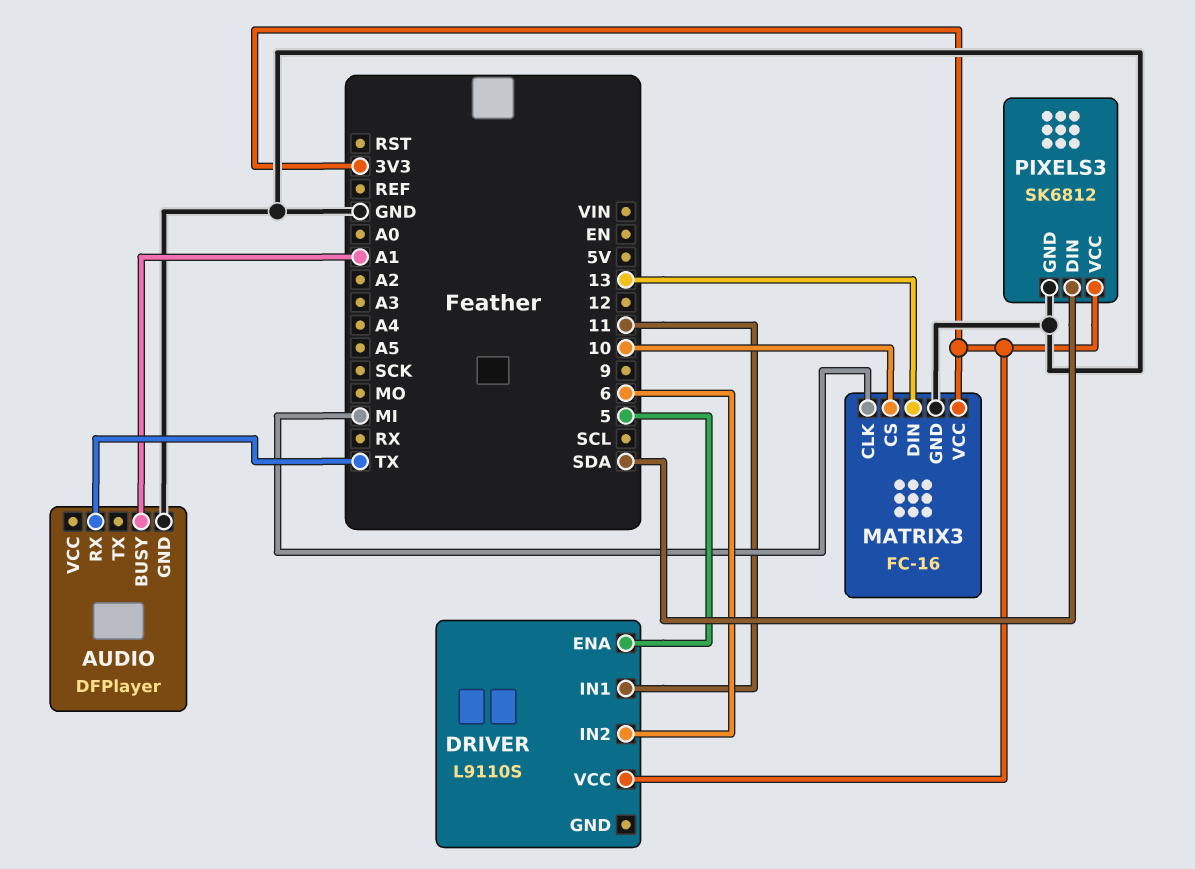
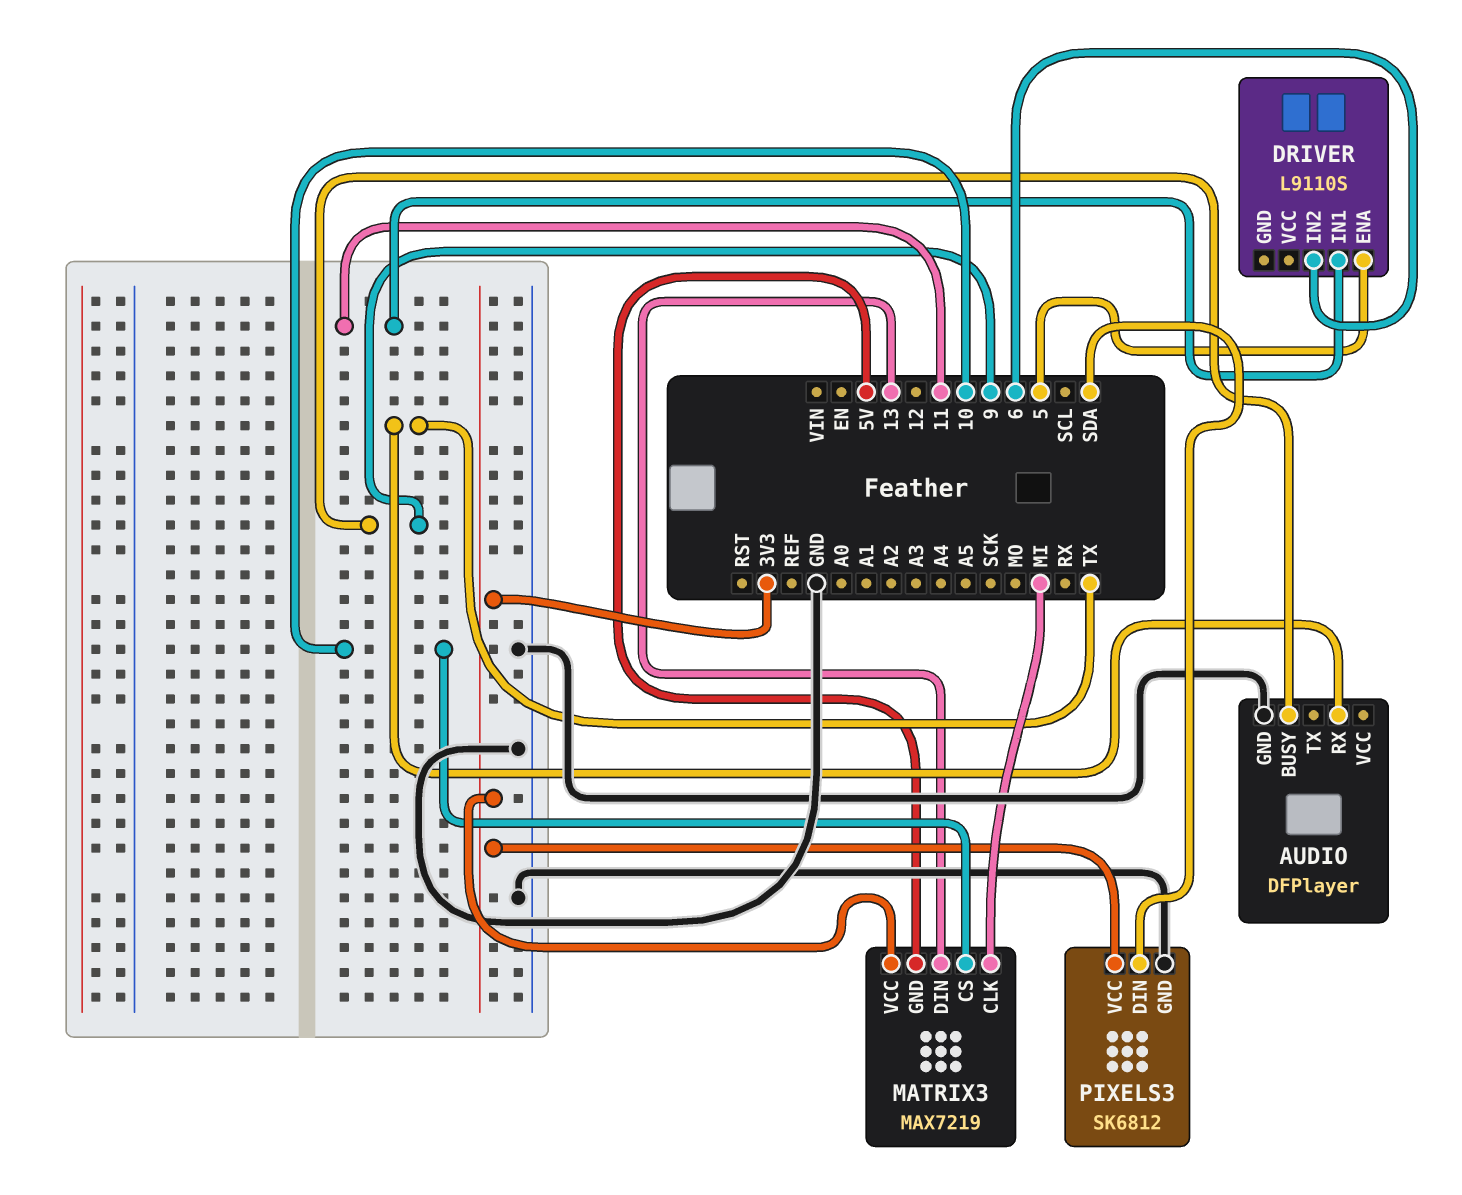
AUDIO pin BUSY: A1 -> 9
DRIVER pin VCC: 3V3 -> none
MATRIX3: FC-16 -> MAX7219
MATRIX3 pin GND: GND -> 5V

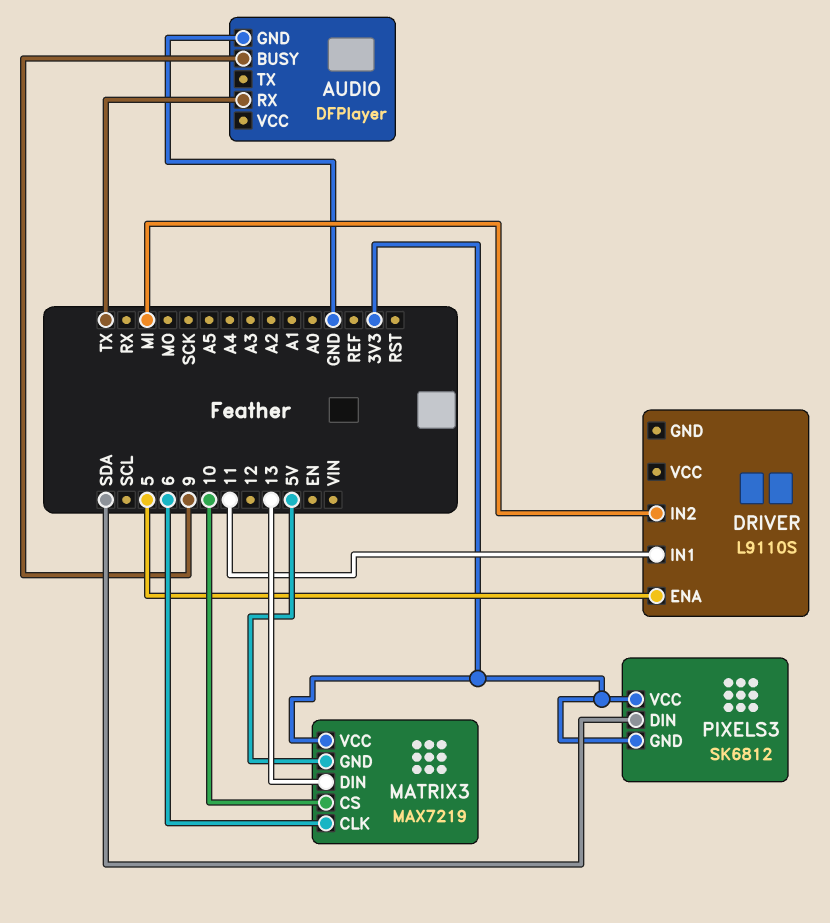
DRIVER pin IN2: 6 -> MI
MATRIX3 pin CLK: MI -> 6
PIXELS3 pin GND: GND -> 3V3

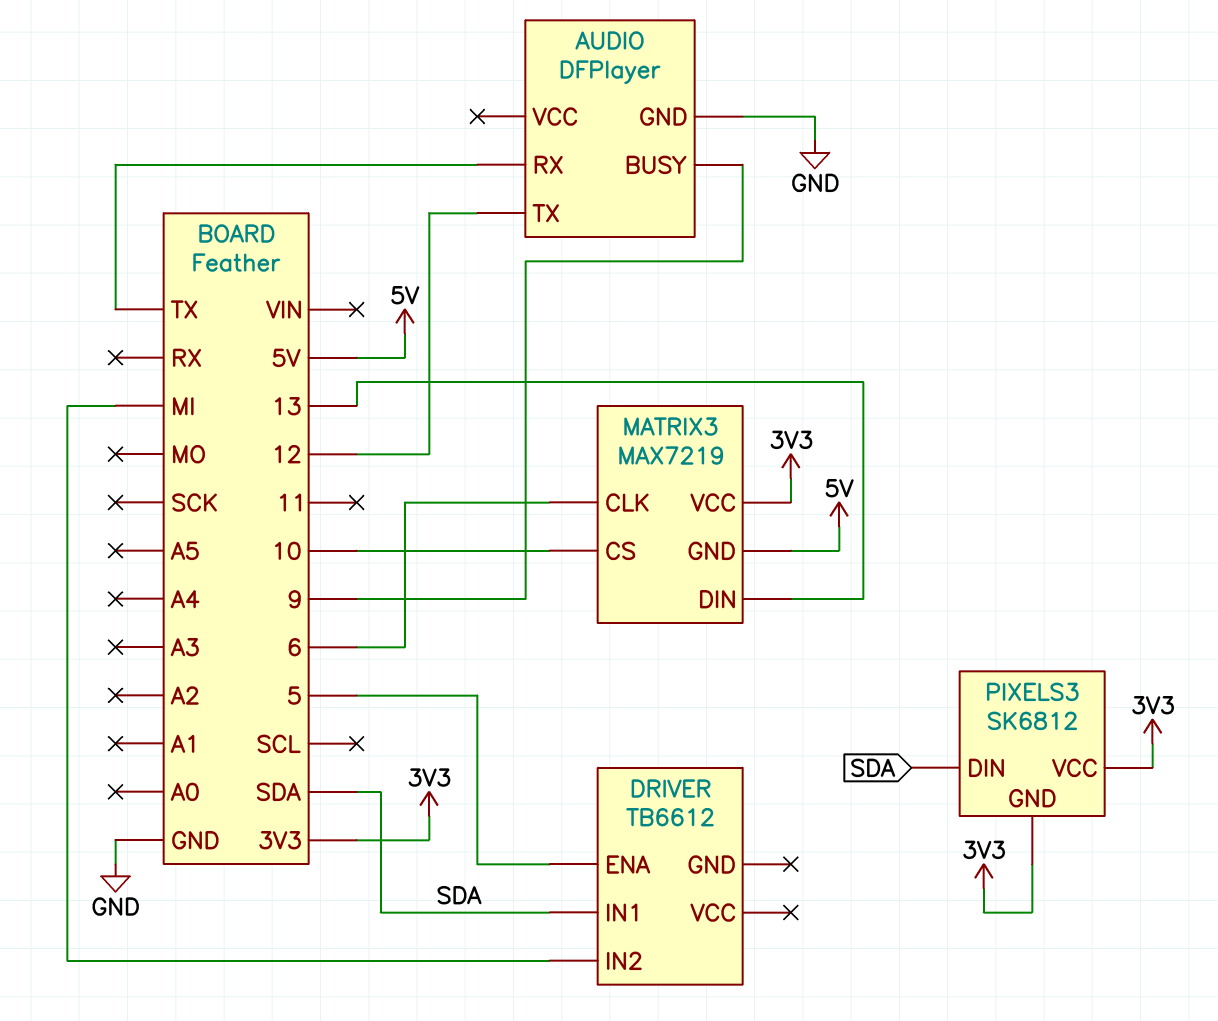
AUDIO pin TX: none -> 12
DRIVER: L9110S -> TB6612
DRIVER pin IN1: 11 -> SDA

